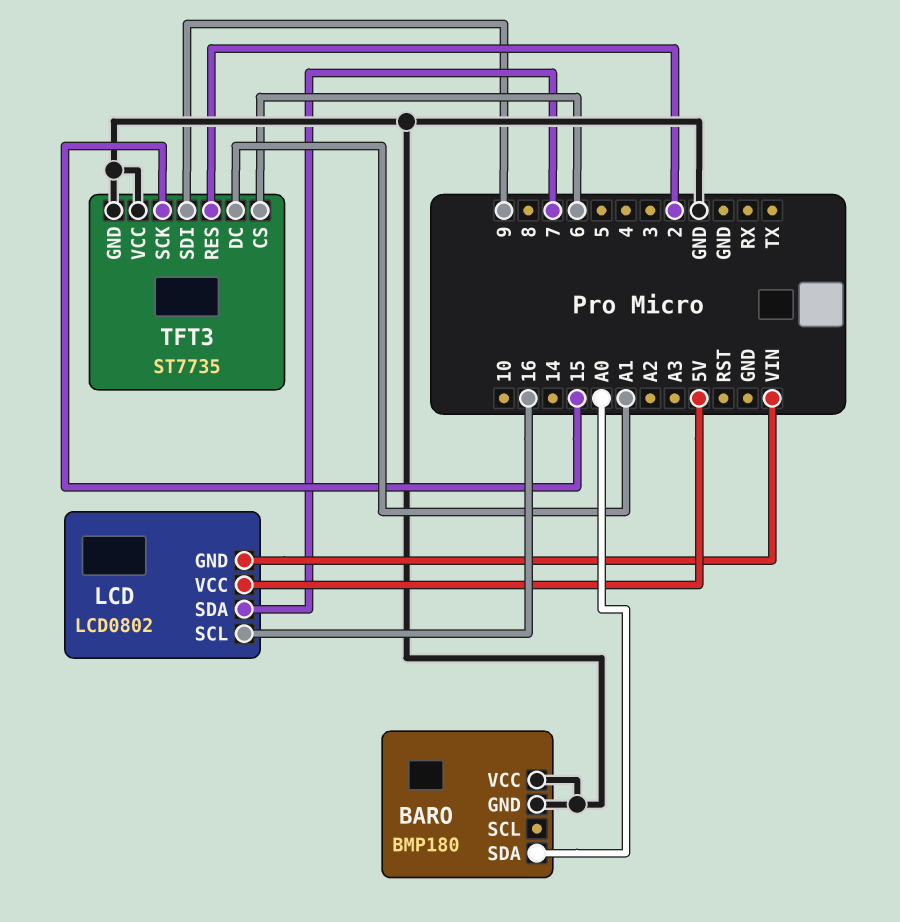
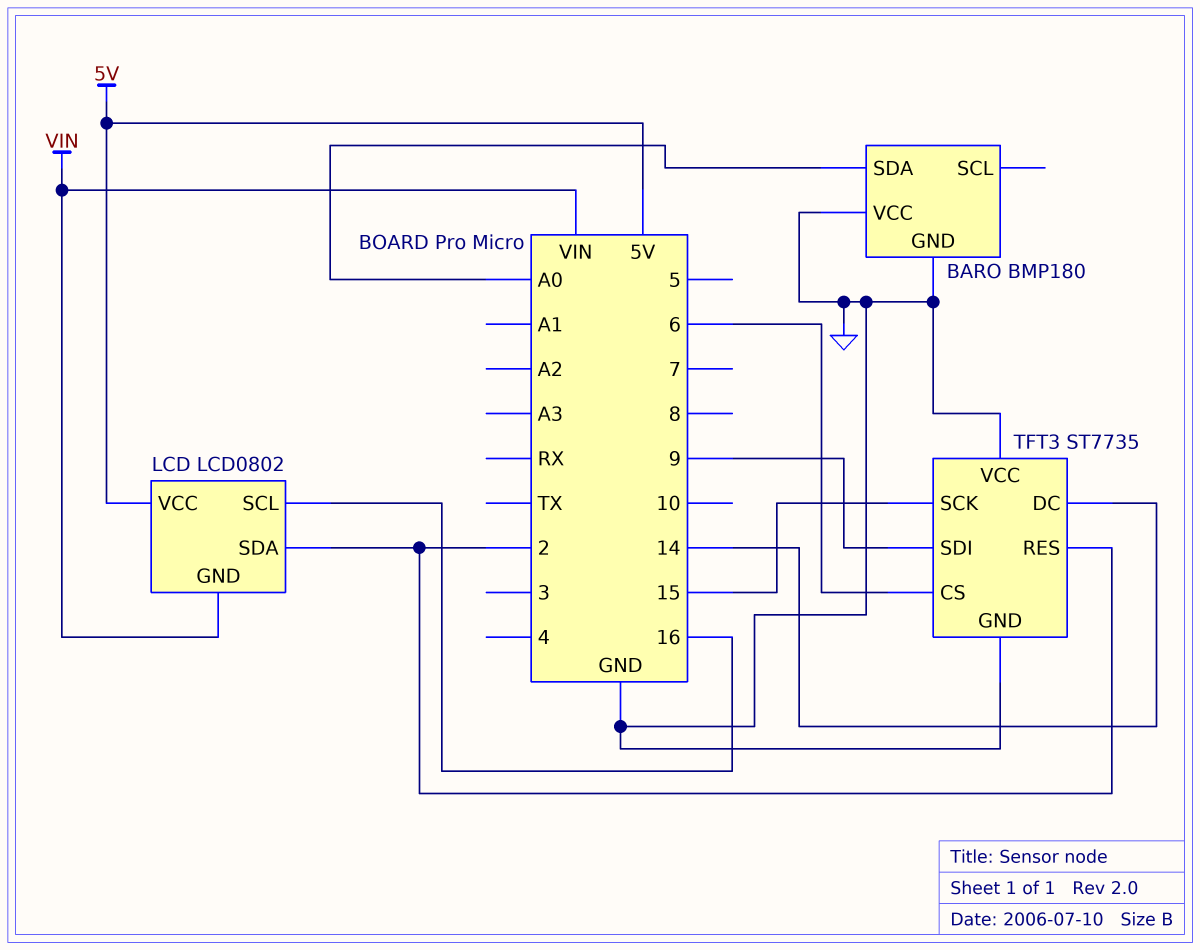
LCD pin SDA: 7 -> 2
TFT3 pin DC: A1 -> 14

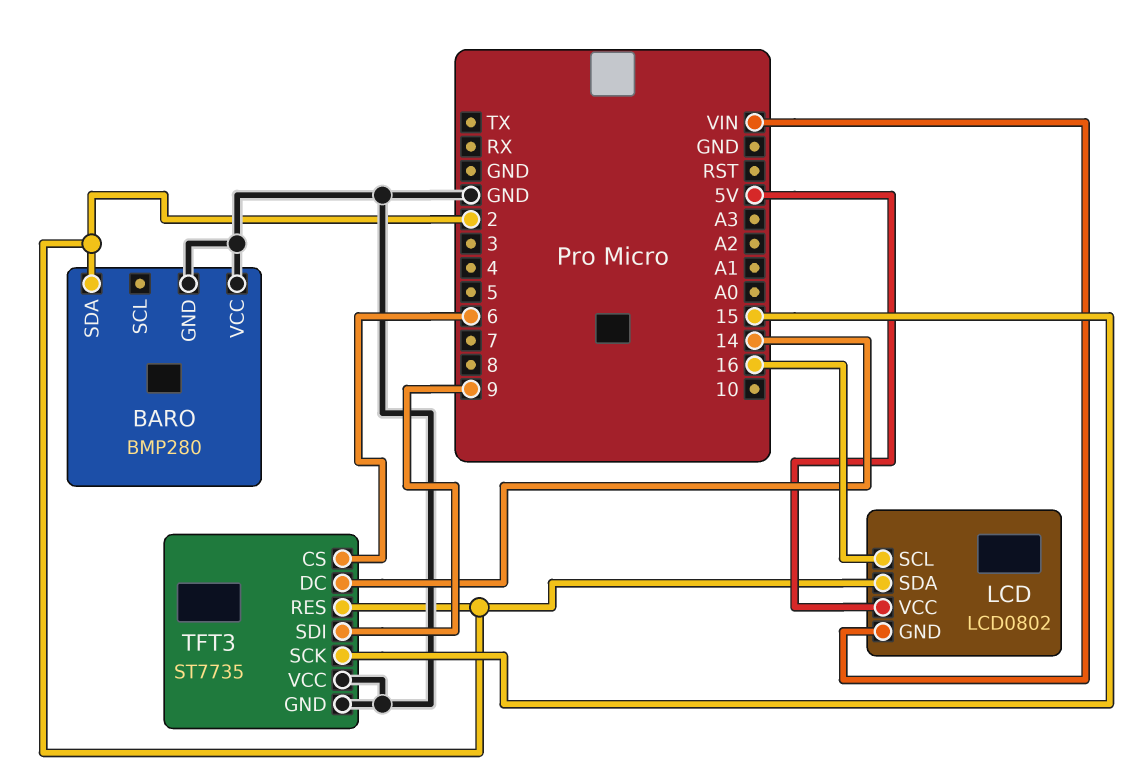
BARO: BMP180 -> BMP280
BARO pin SDA: A0 -> 2

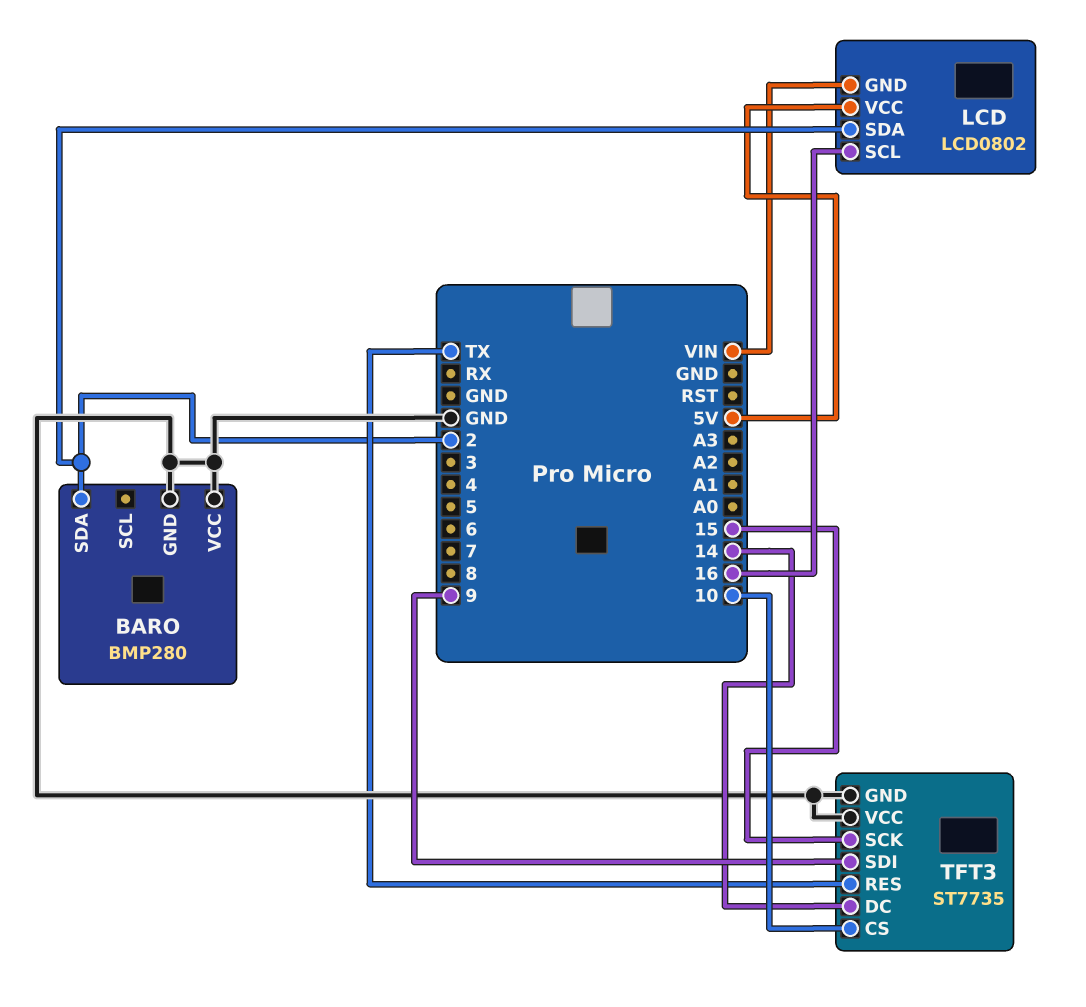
TFT3 pin CS: 6 -> 10
TFT3 pin RES: 2 -> TX

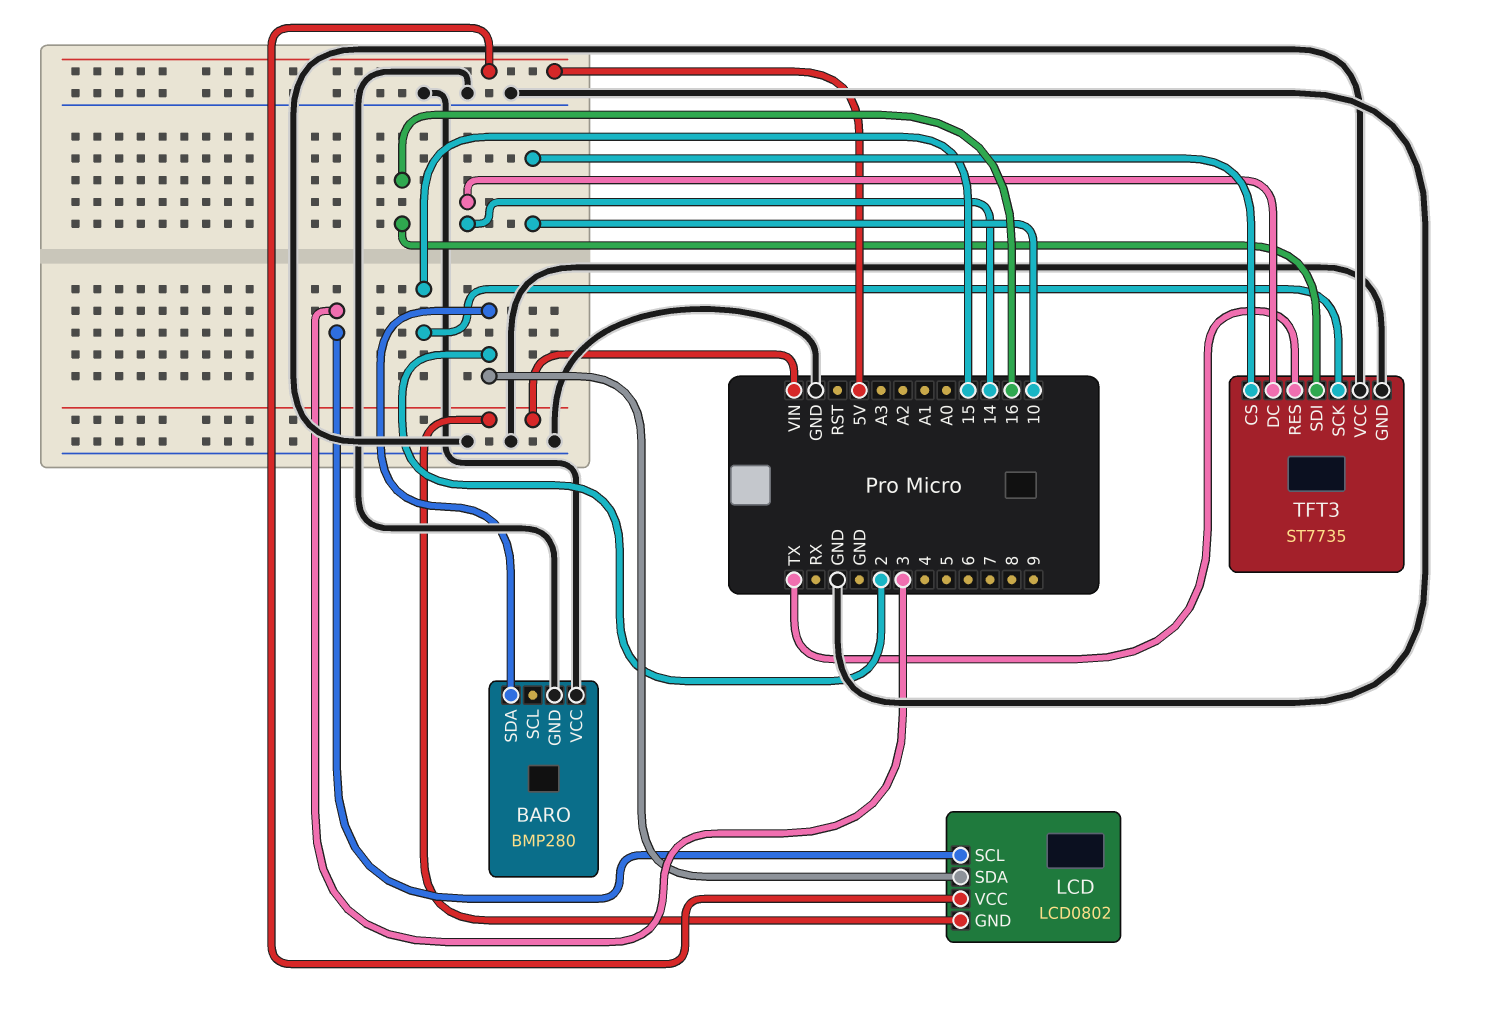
LCD pin SCL: 16 -> 3
TFT3 pin SDI: 9 -> 16

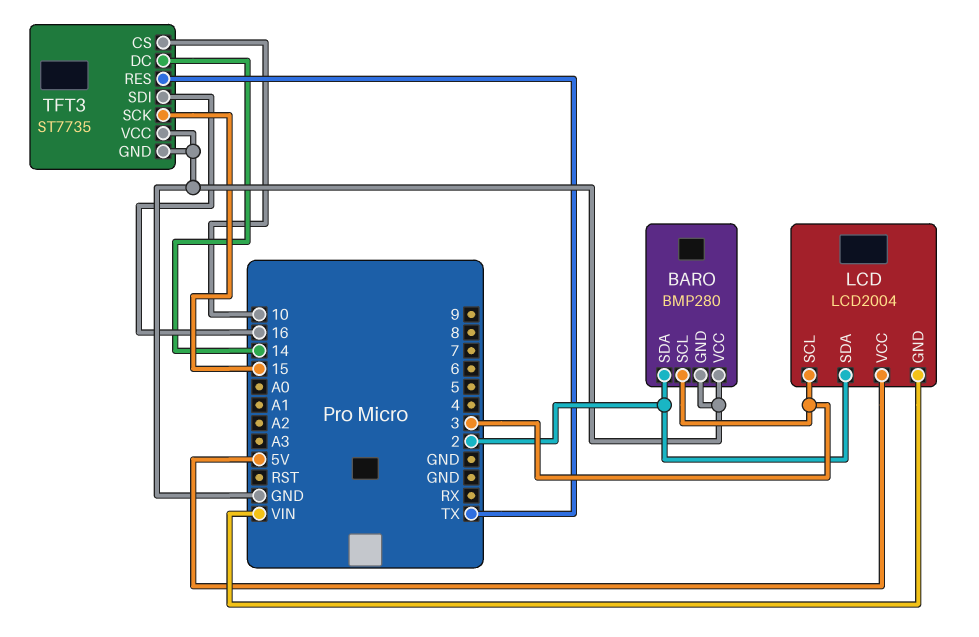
BARO pin SCL: none -> 3
LCD: LCD0802 -> LCD2004

